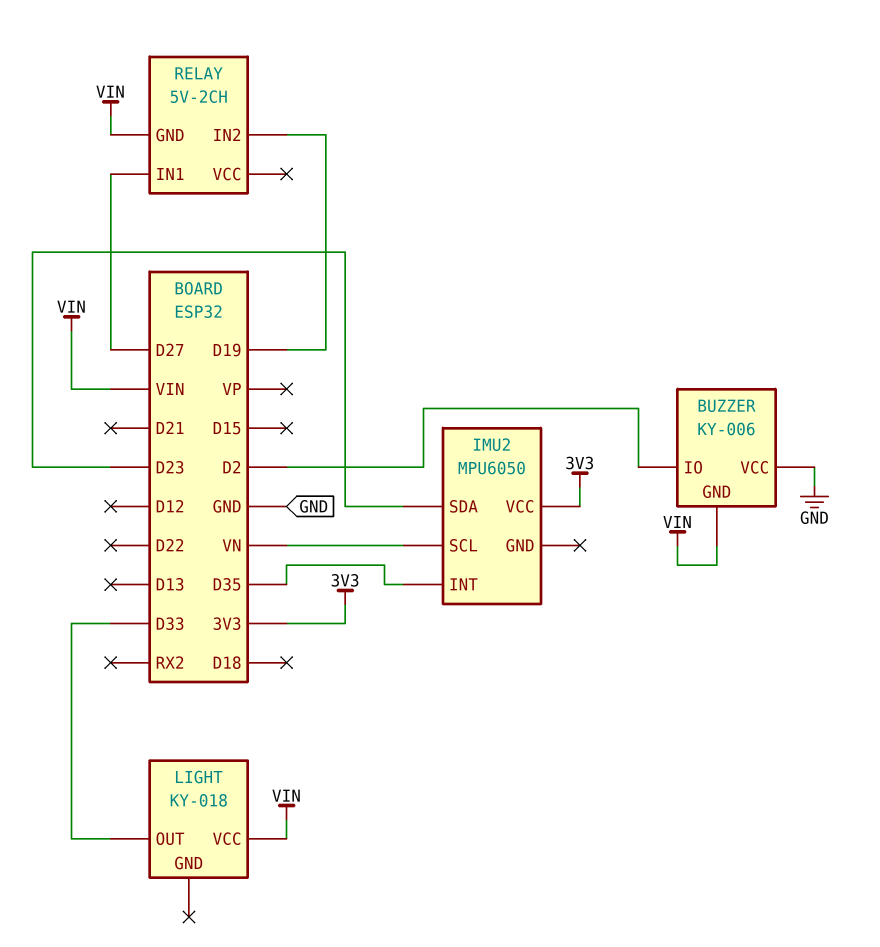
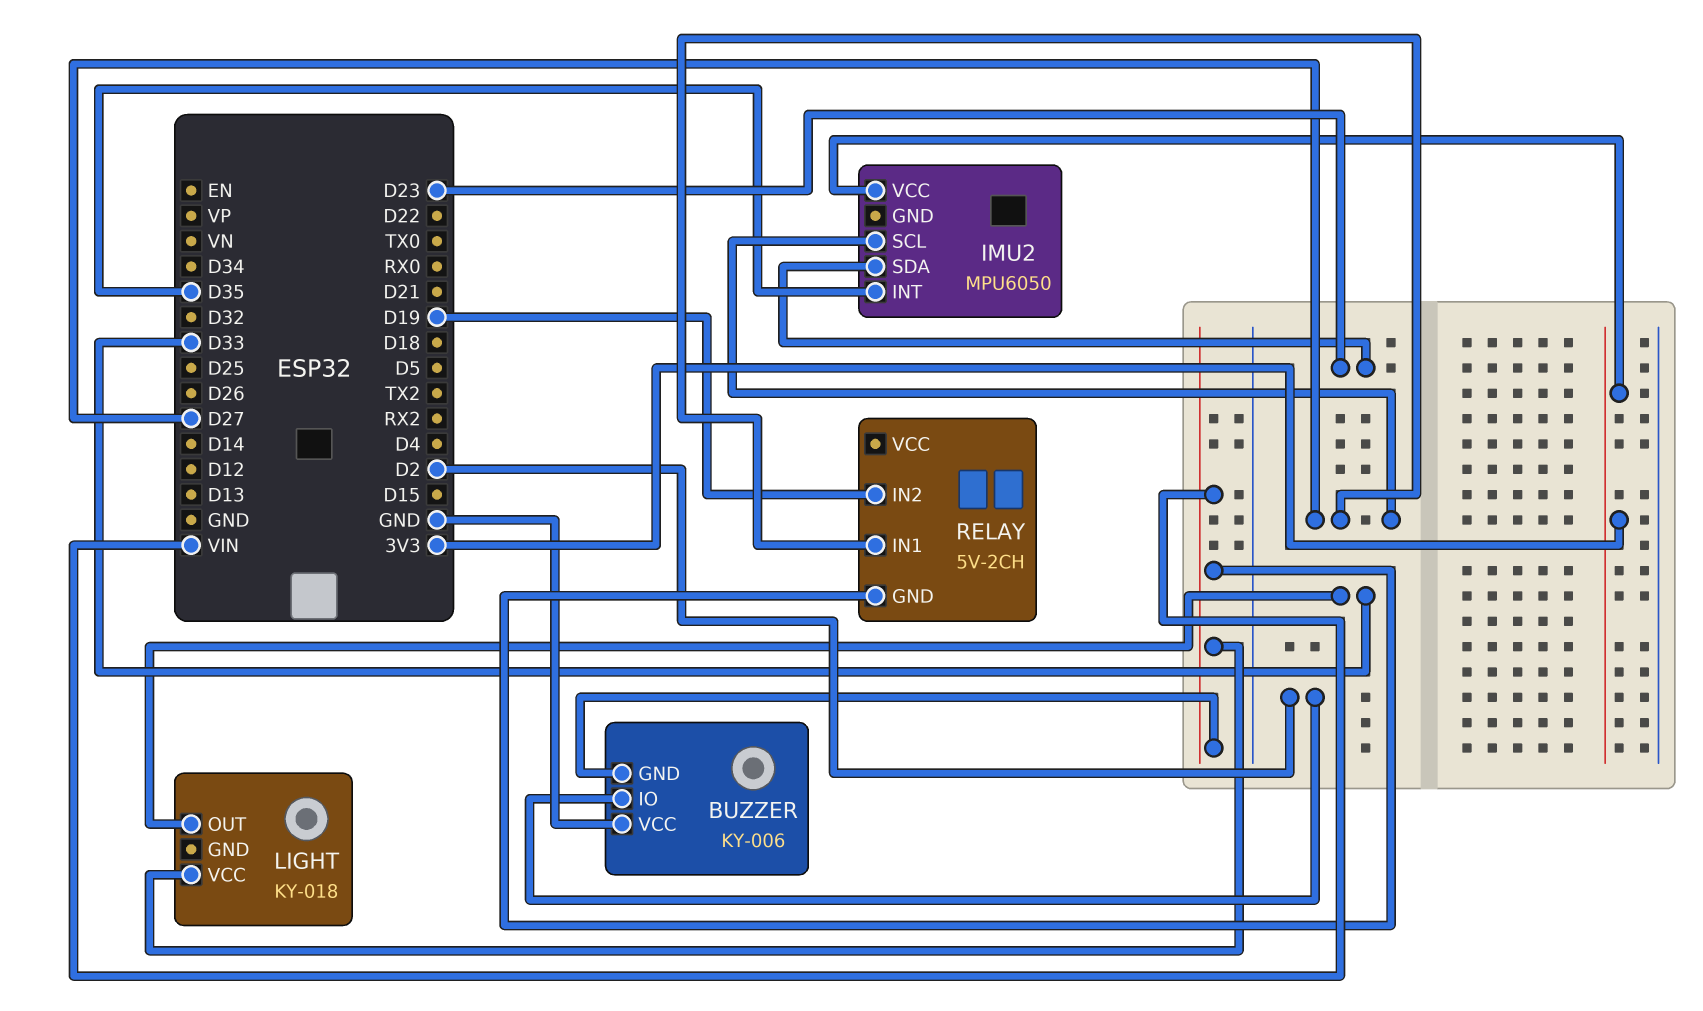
IMU2 pin SCL: VN -> D27

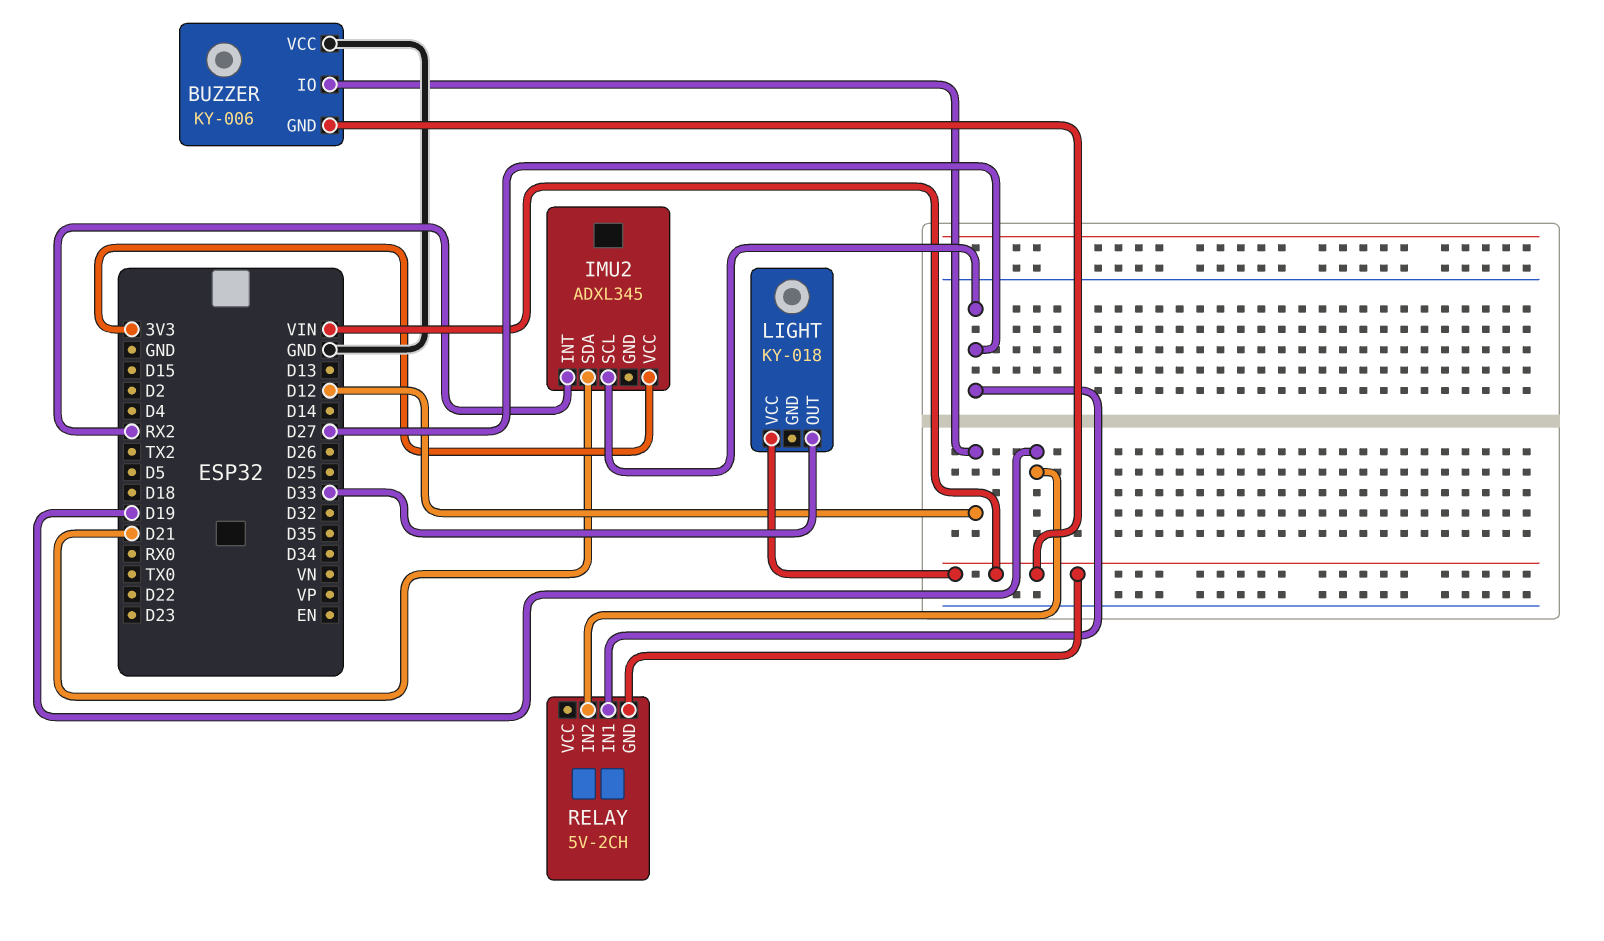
BUZZER pin IO: D2 -> D12
IMU2: MPU6050 -> ADXL345
IMU2 pin INT: D35 -> RX2
IMU2 pin SDA: D23 -> D21

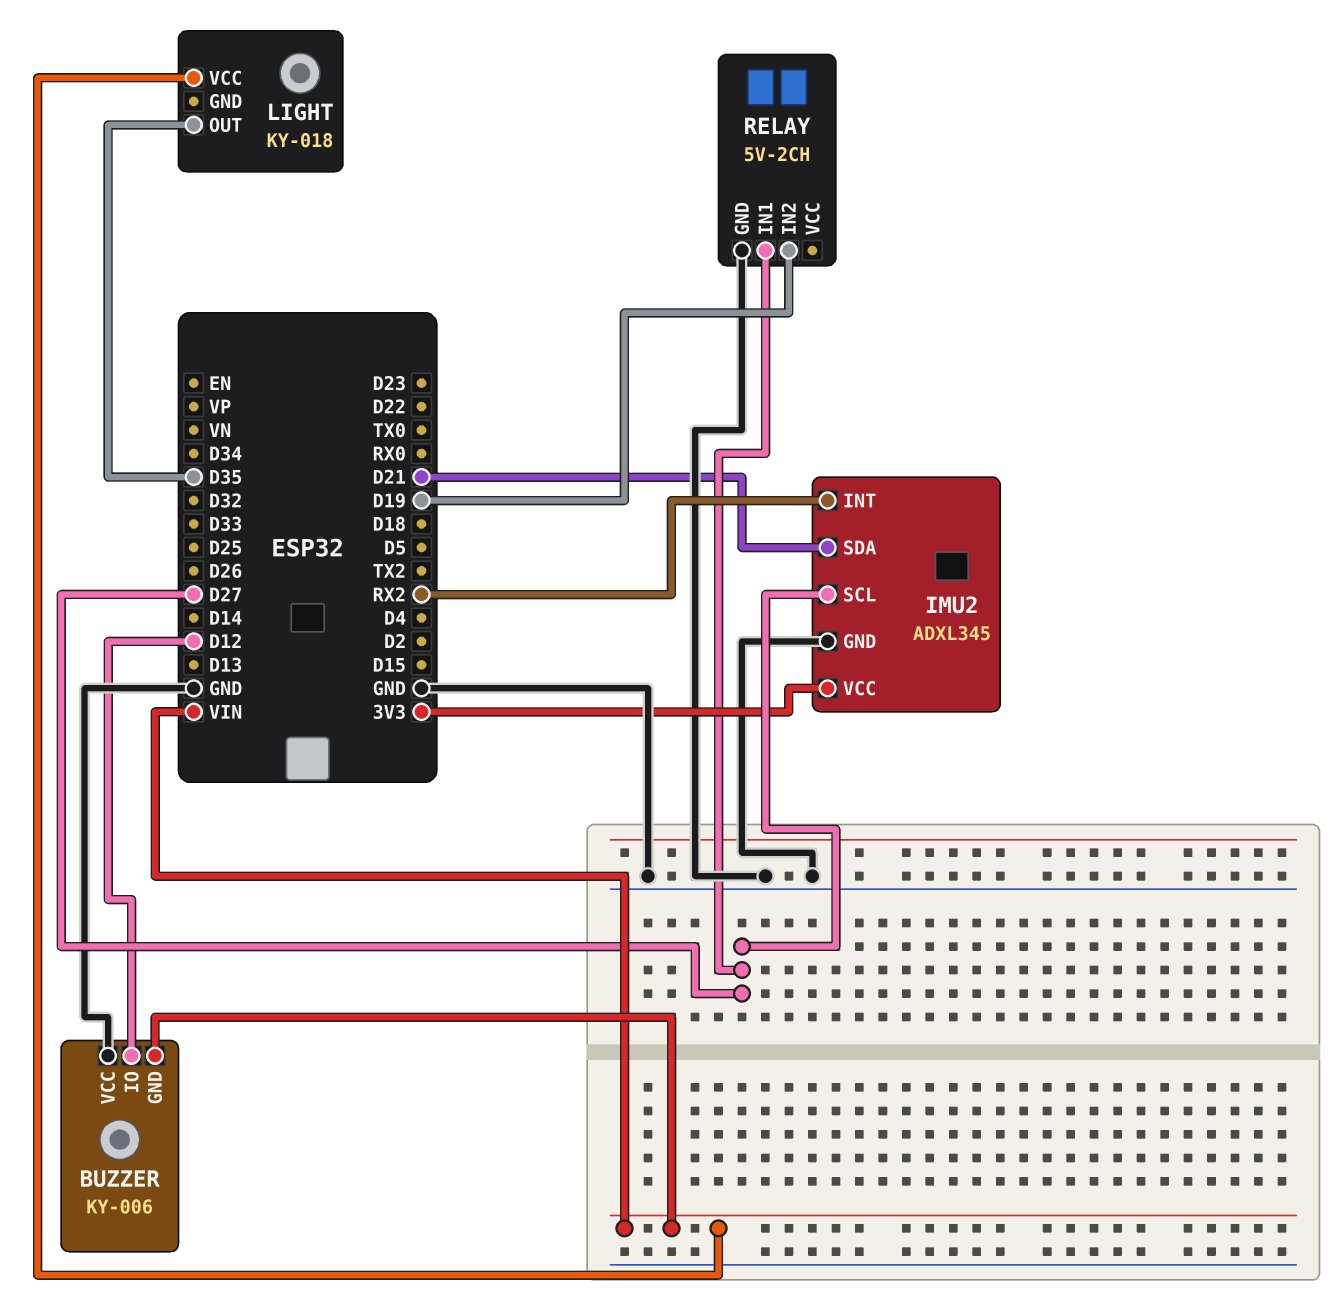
IMU2 pin GND: none -> GND
LIGHT pin OUT: D33 -> D35
RELAY pin GND: VIN -> GND

